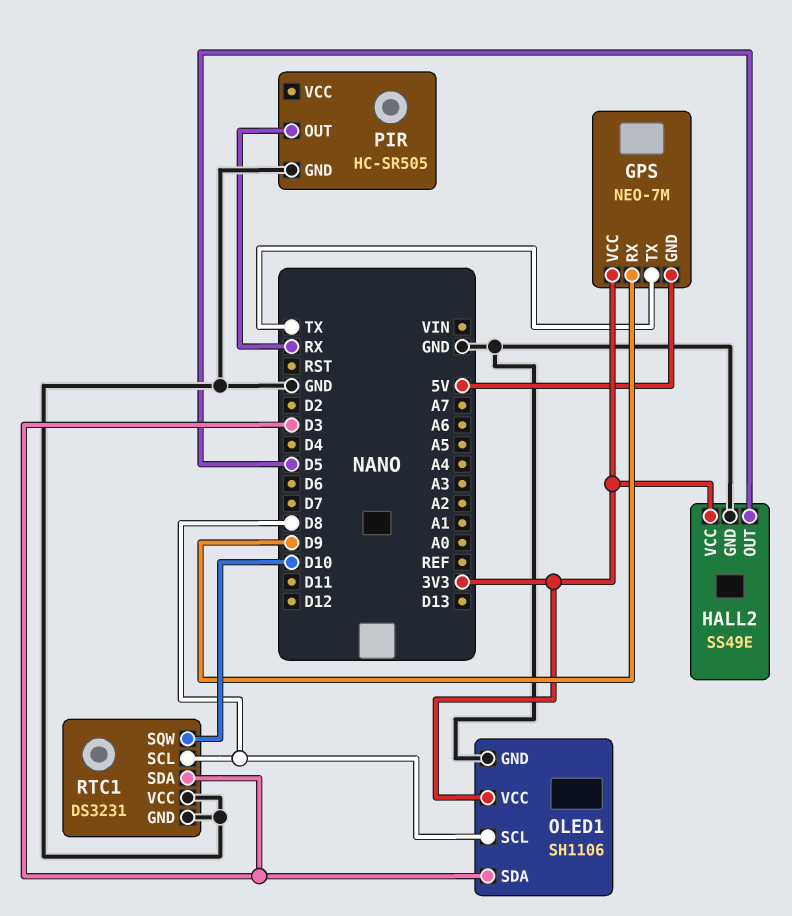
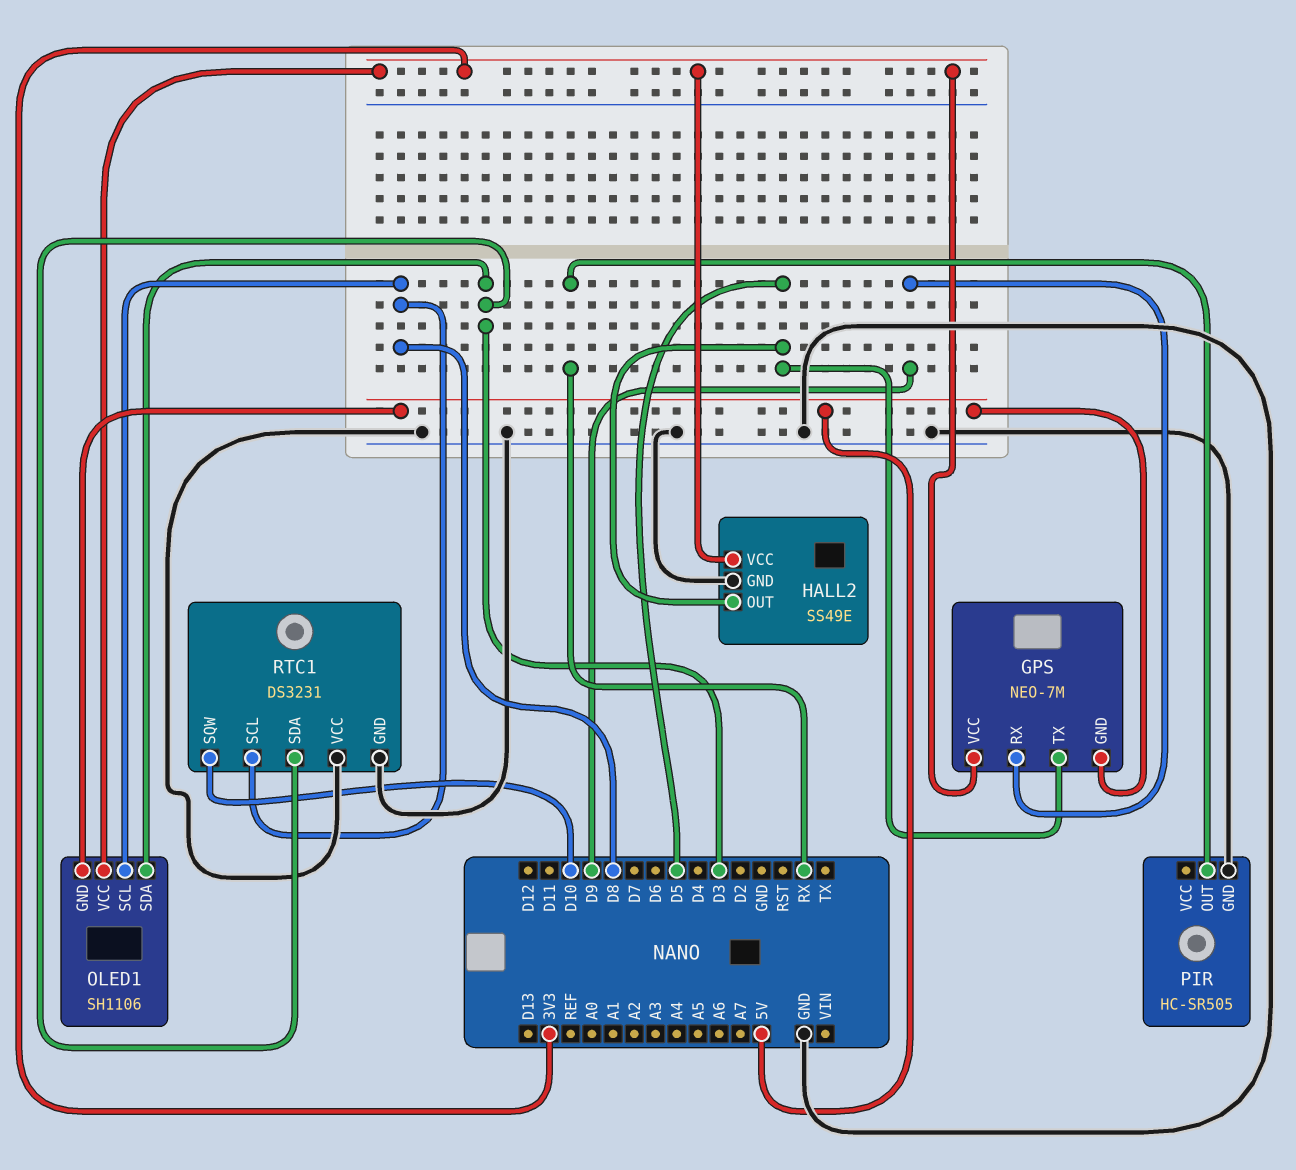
GPS pin TX: TX -> D5
OLED1 pin GND: GND -> 5V

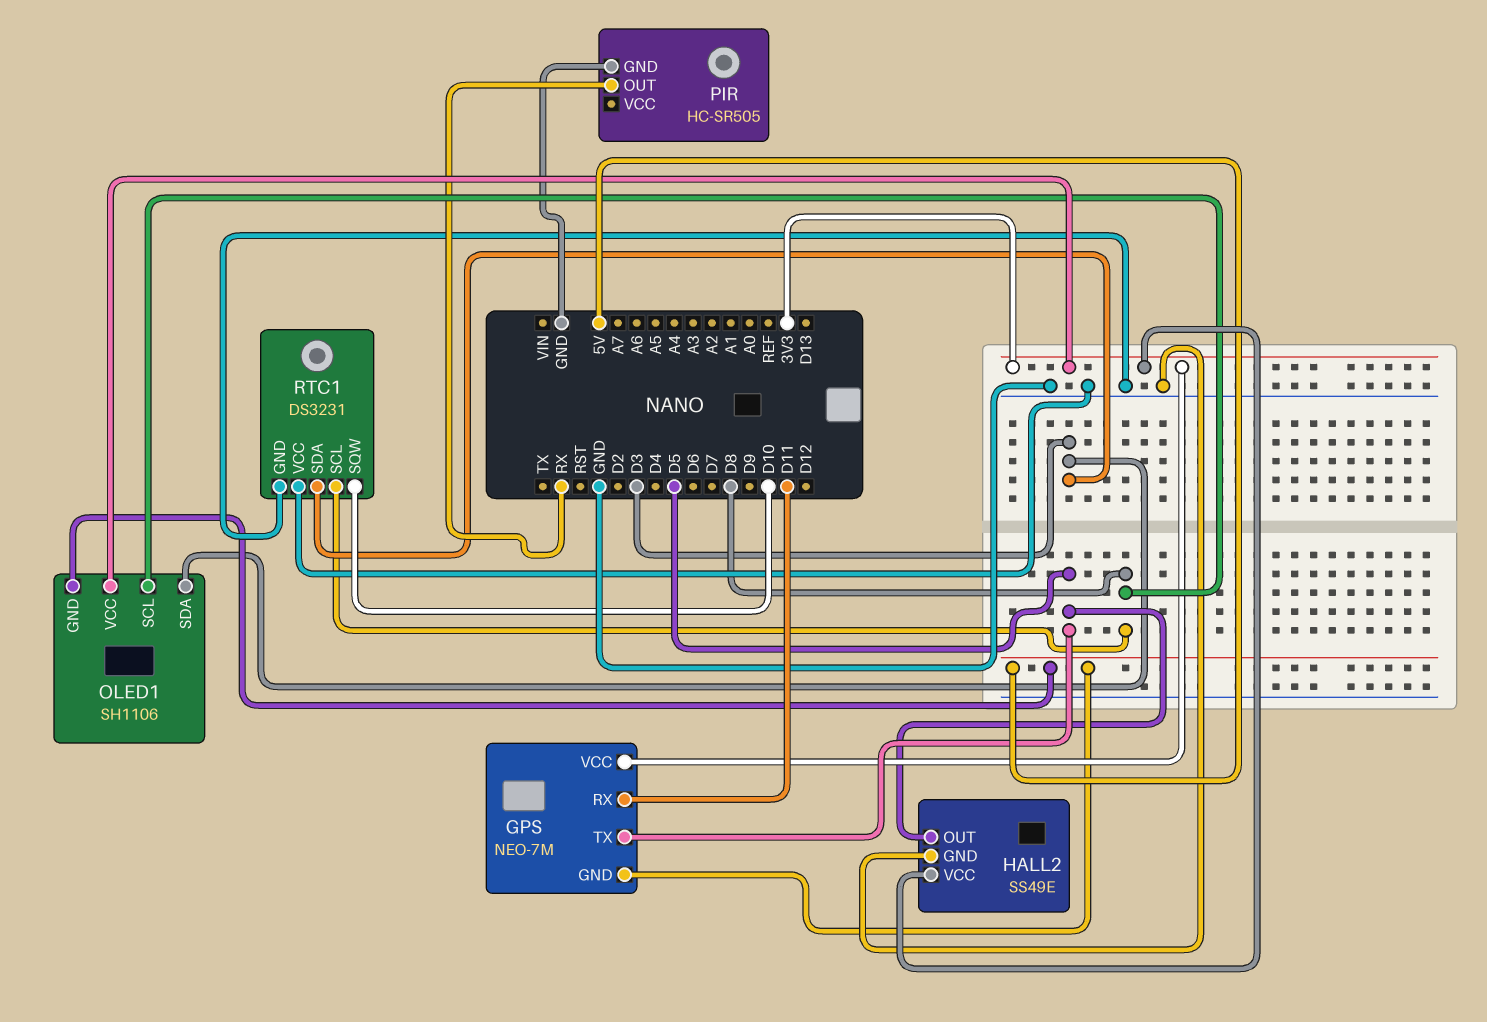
GPS pin RX: D9 -> D11

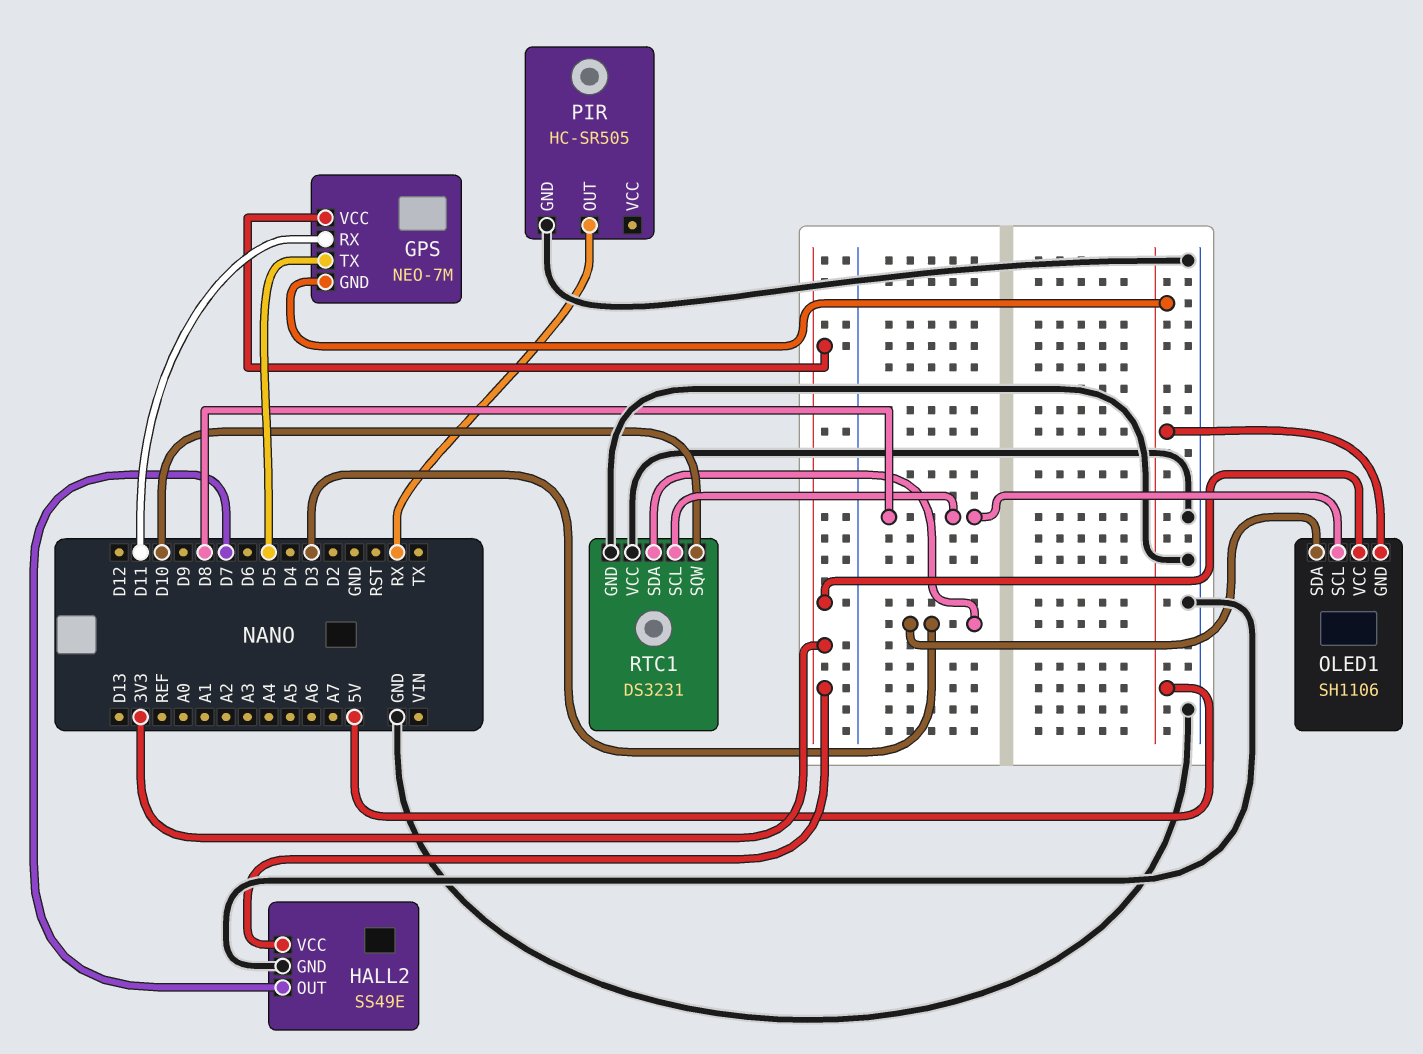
HALL2 pin OUT: D5 -> D7

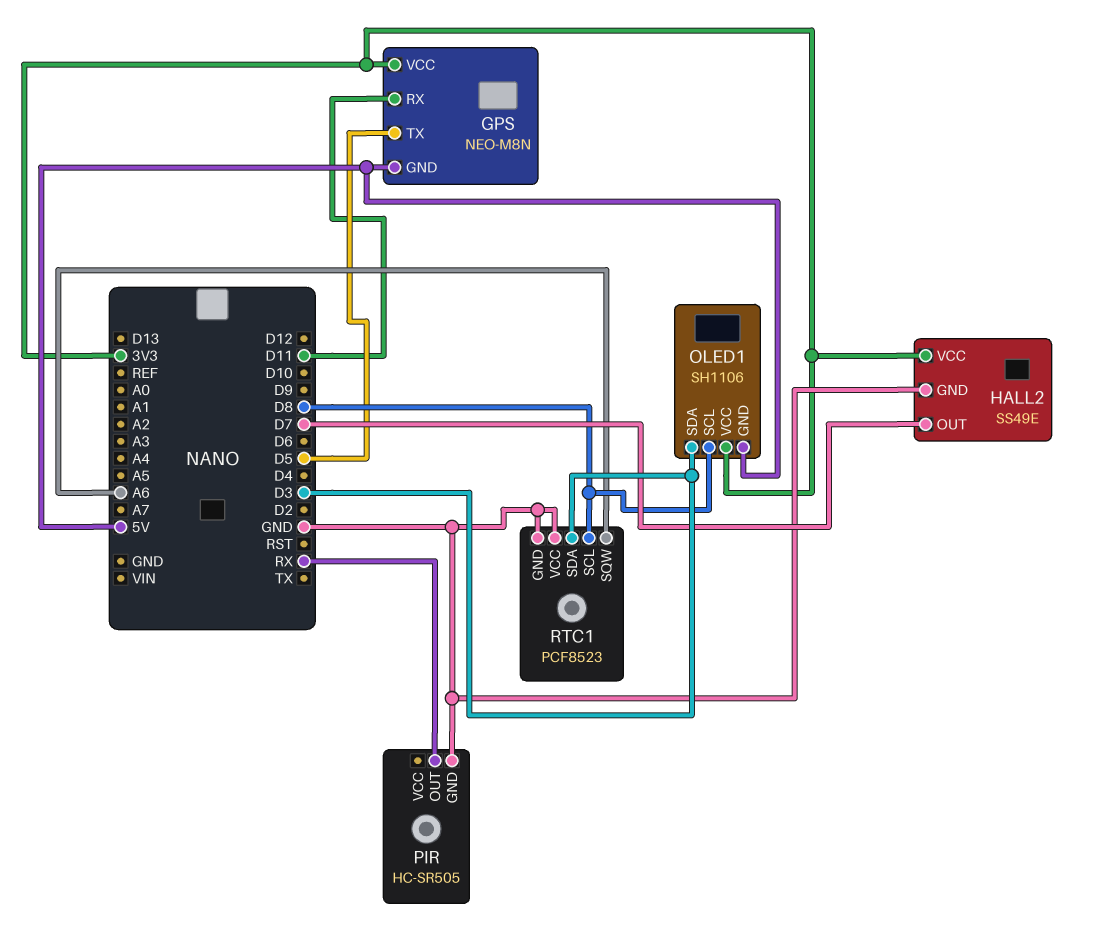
GPS: NEO-7M -> NEO-M8N
RTC1: DS3231 -> PCF8523
RTC1 pin SQW: D10 -> A6

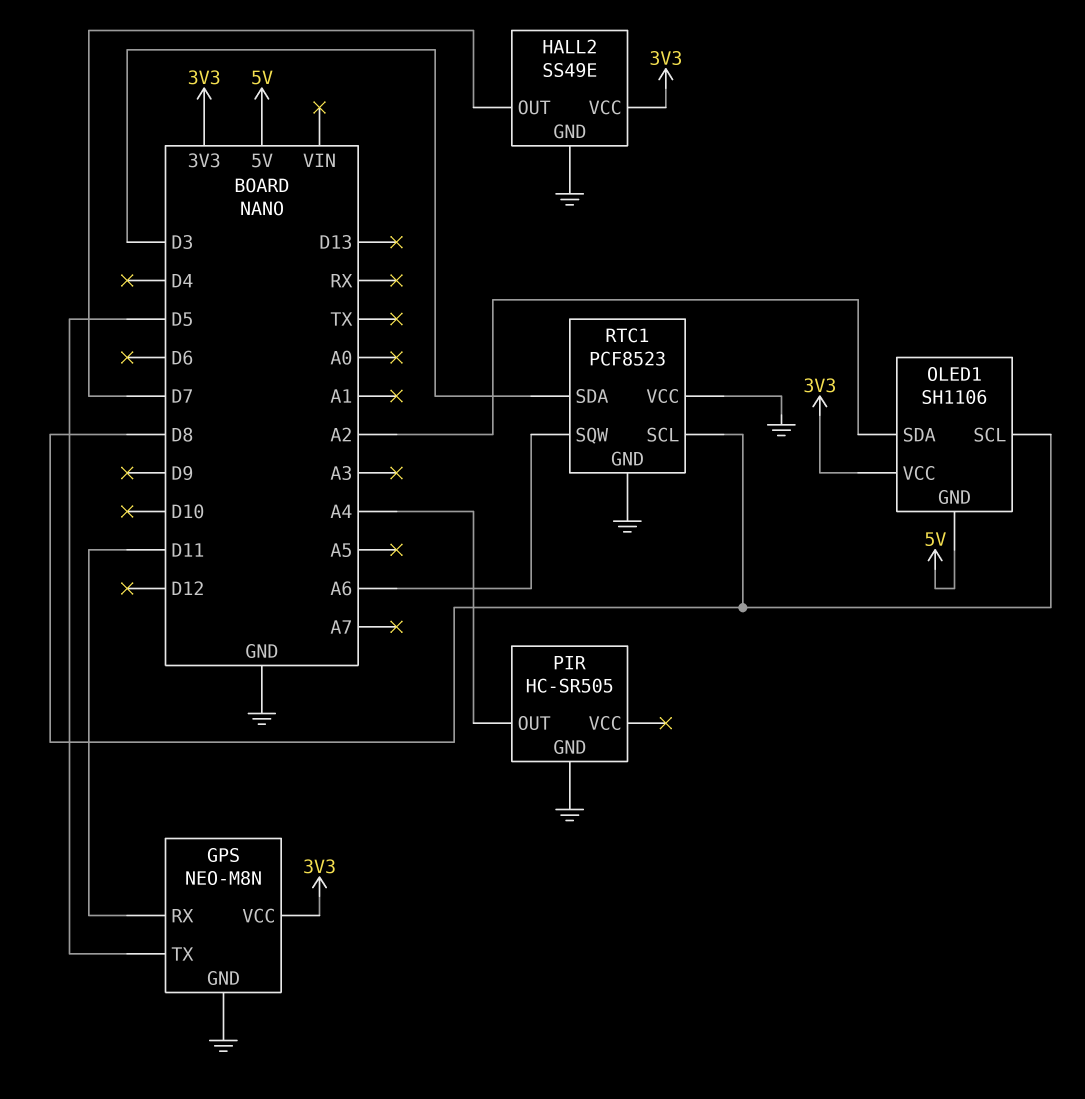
GPS pin GND: 5V -> GND
OLED1 pin SDA: D3 -> A2
PIR pin OUT: RX -> A4

